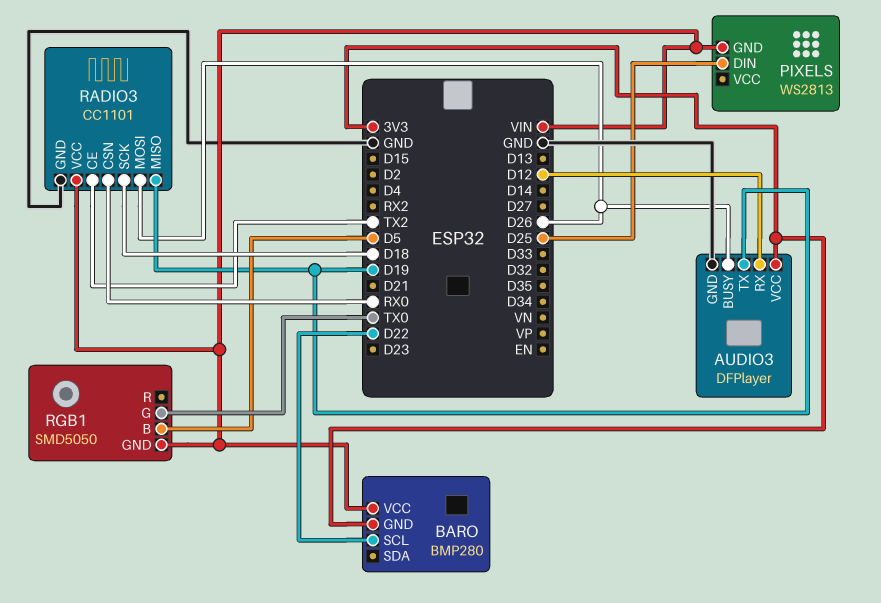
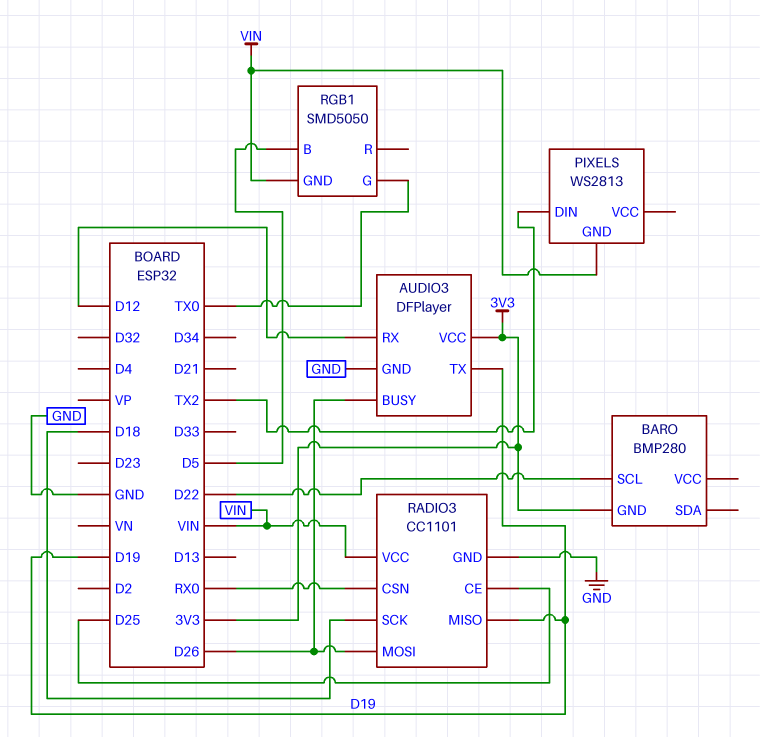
BARO pin VCC: VIN -> none
PIXELS pin DIN: D25 -> TX2
RADIO3 pin CE: TX2 -> D25

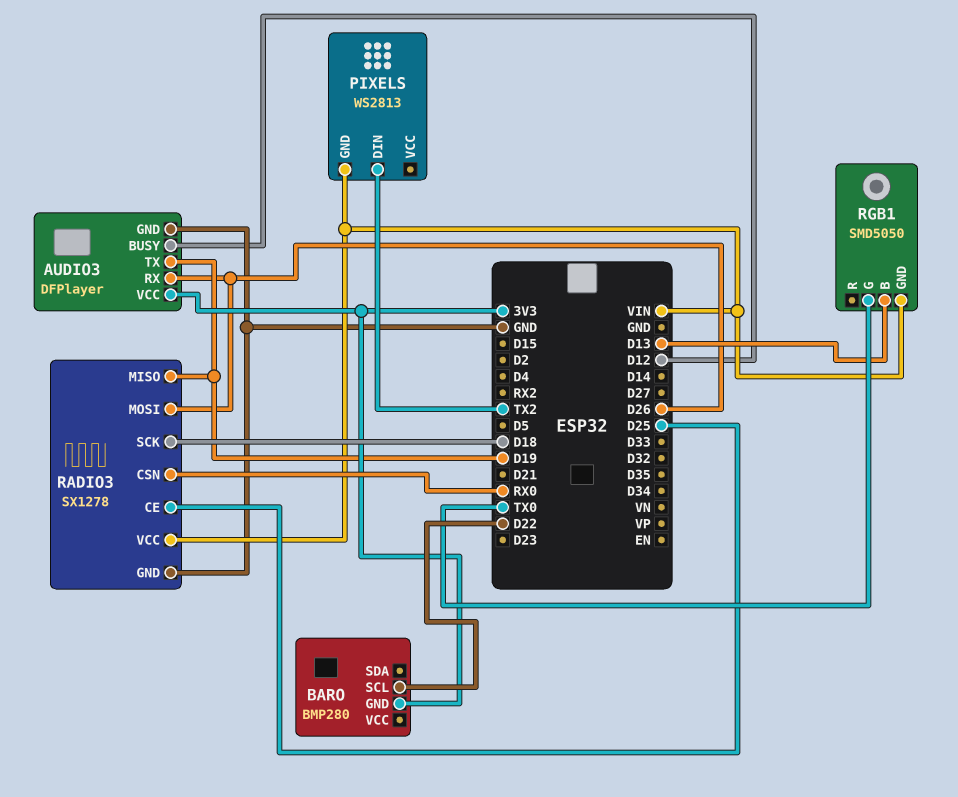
AUDIO3 pin BUSY: D26 -> D12
AUDIO3 pin RX: D12 -> D26
RADIO3: CC1101 -> SX1278
RGB1 pin B: D5 -> D13

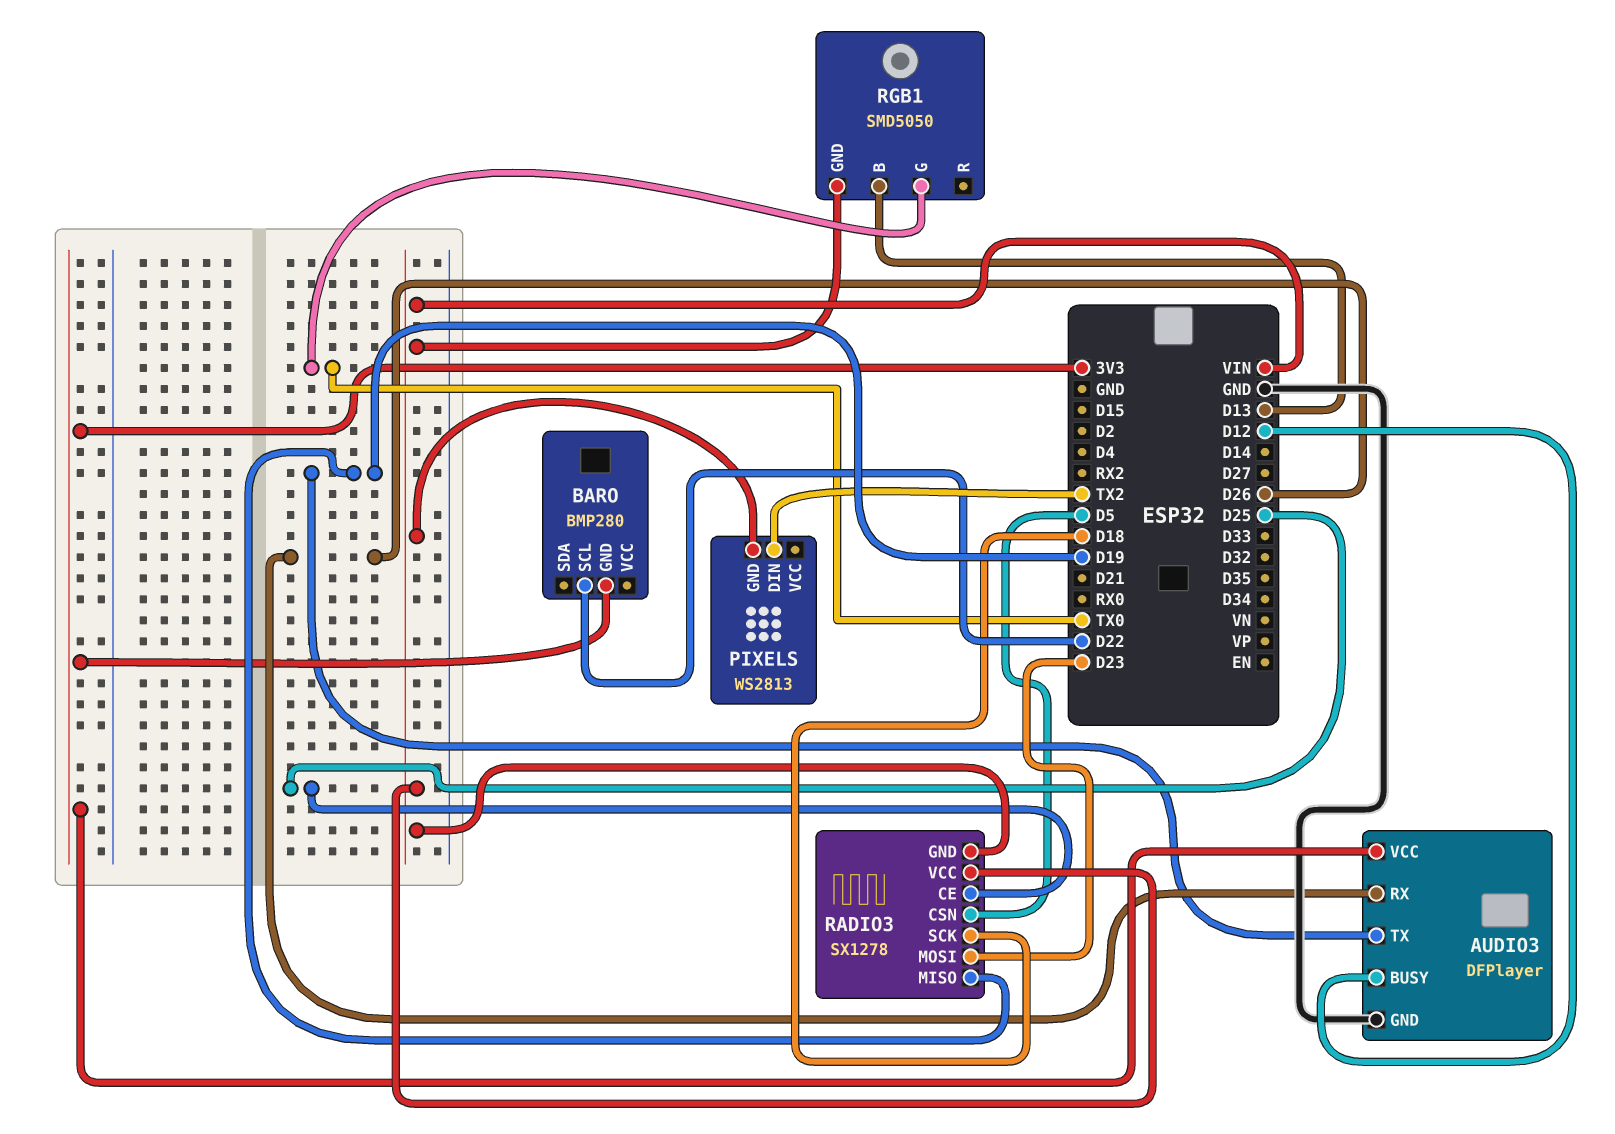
RADIO3 pin CSN: RX0 -> D5
RADIO3 pin GND: GND -> VIN
RADIO3 pin MOSI: D26 -> D23

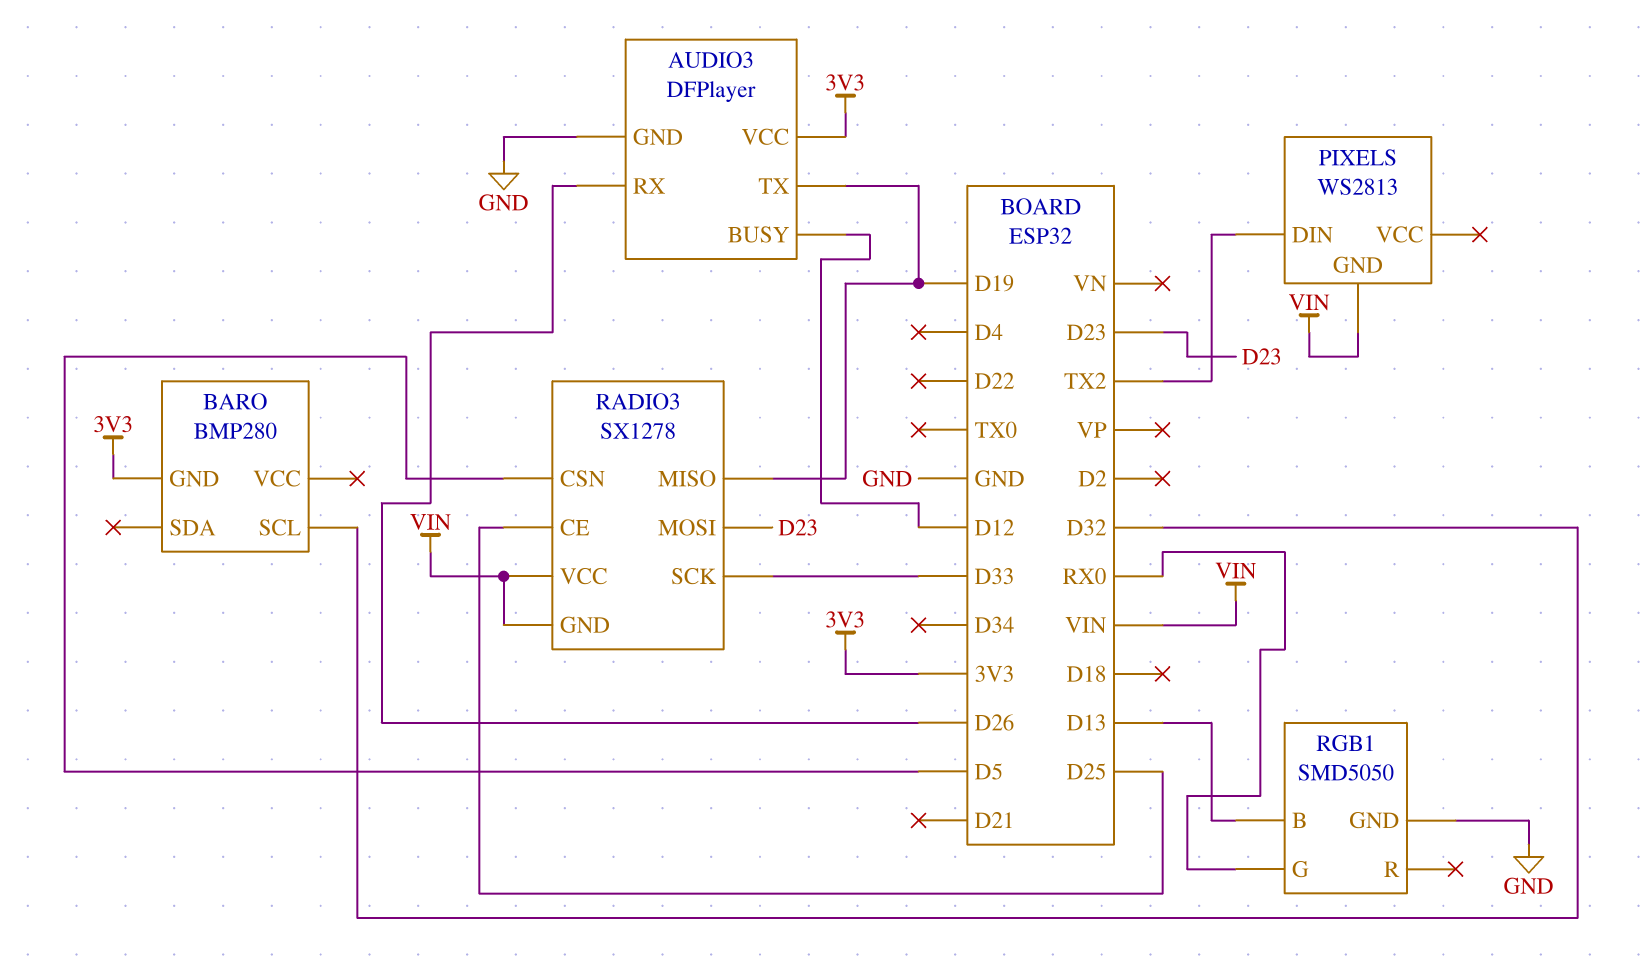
BARO pin SCL: D22 -> D32
RADIO3 pin SCK: D18 -> D33
RGB1 pin G: TX0 -> RX0
RGB1 pin GND: VIN -> GND

